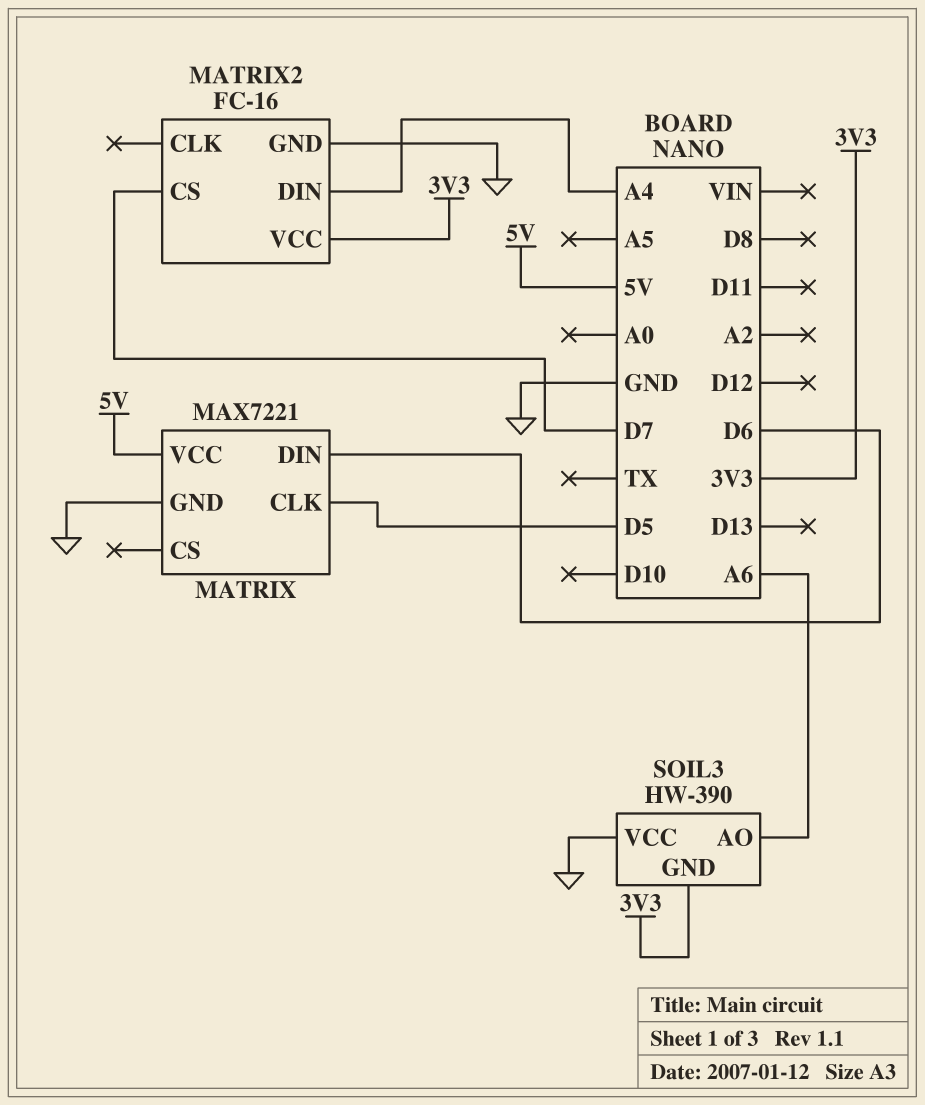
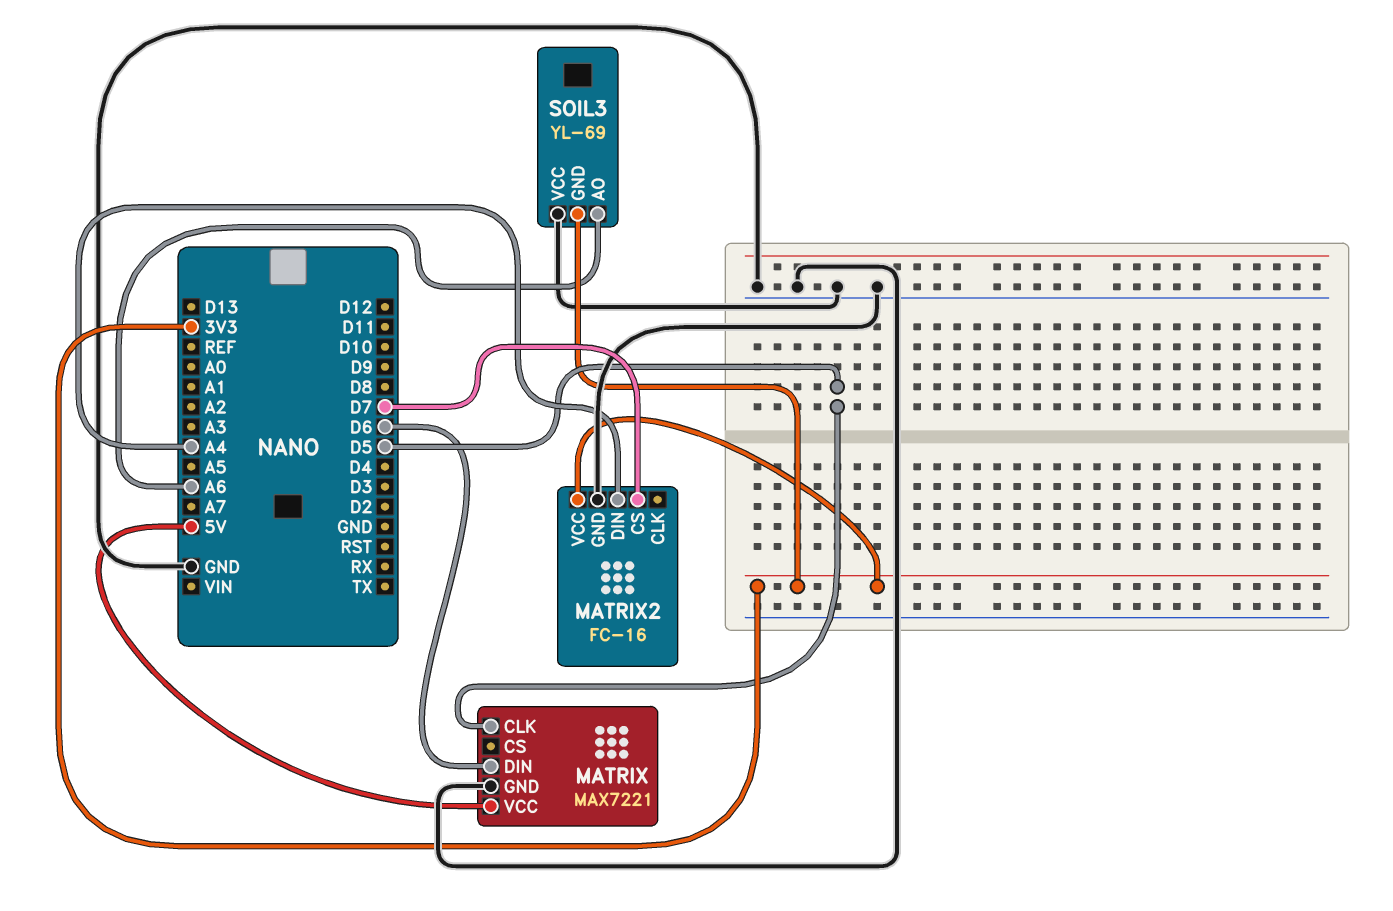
SOIL3: HW-390 -> YL-69

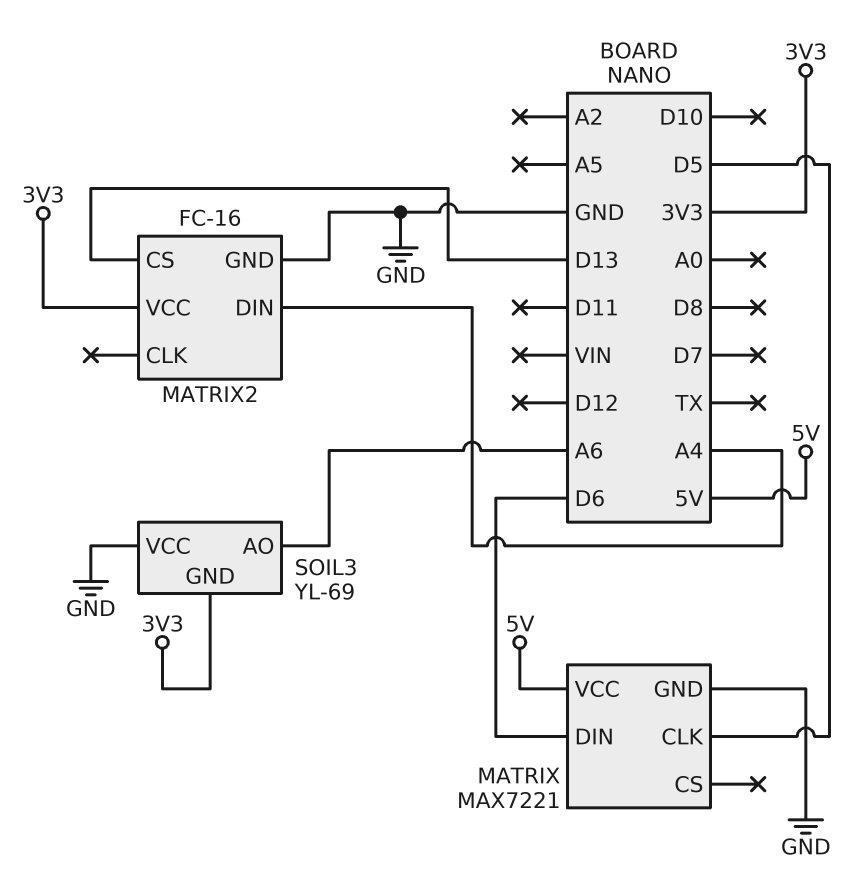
MATRIX2 pin CS: D7 -> D13

